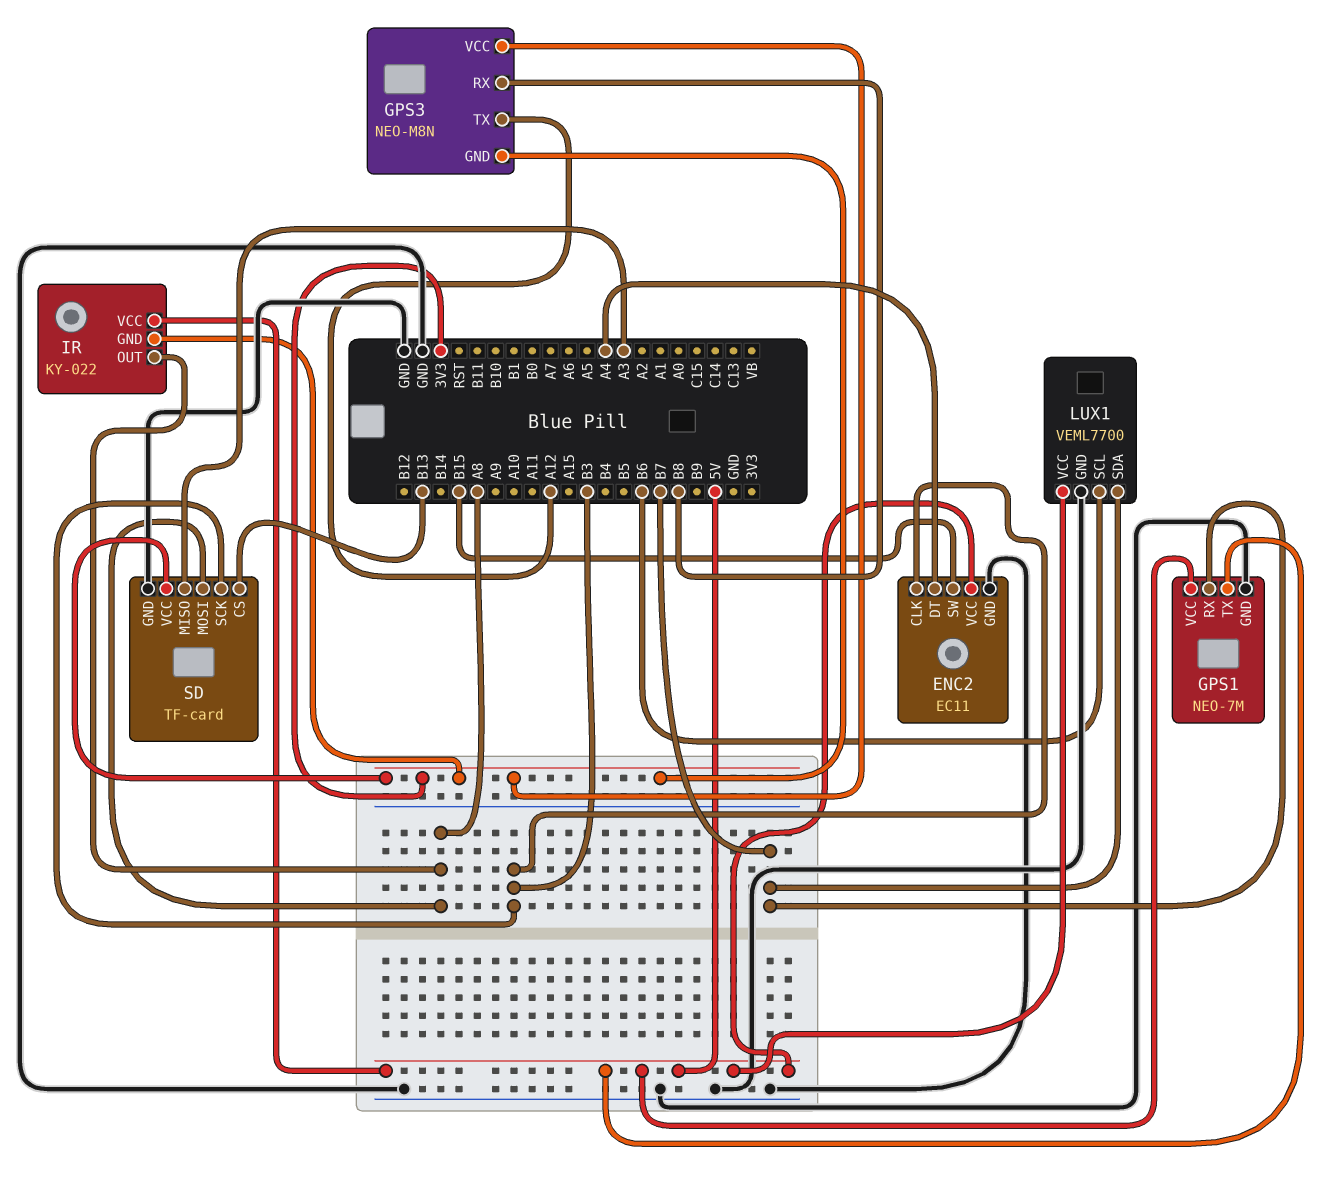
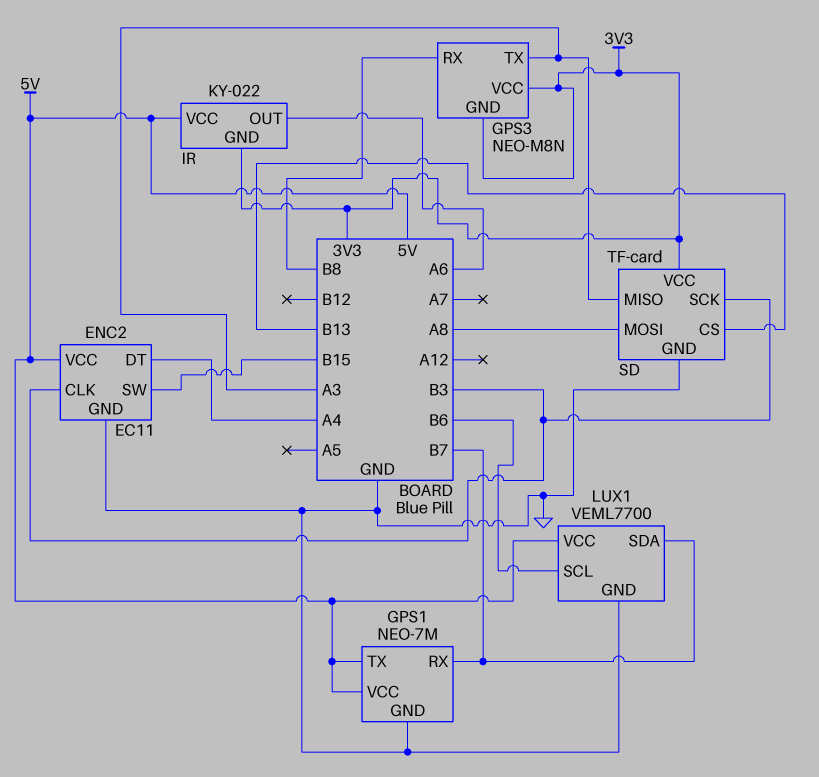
GPS3 pin TX: A12 -> A3
IR pin OUT: A8 -> A6

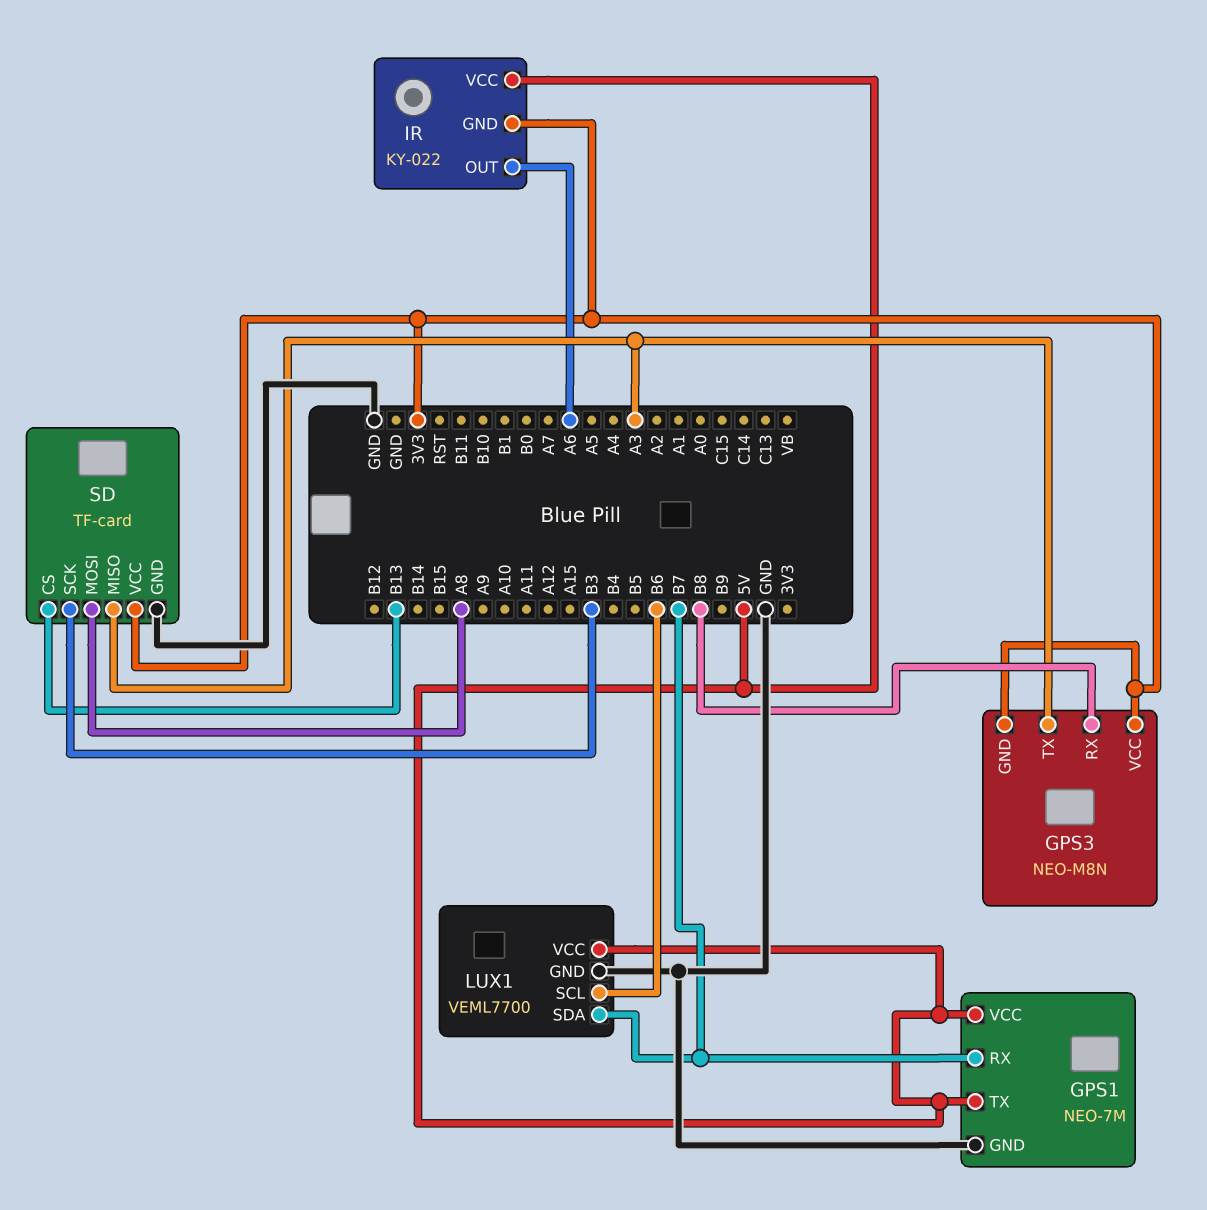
ENC2: EC11 -> none
ENC2 pin CLK: B3 -> none
ENC2 pin DT: A4 -> none
ENC2 pin GND: GND -> none
ENC2 pin SW: B15 -> none
ENC2 pin VCC: 5V -> none

